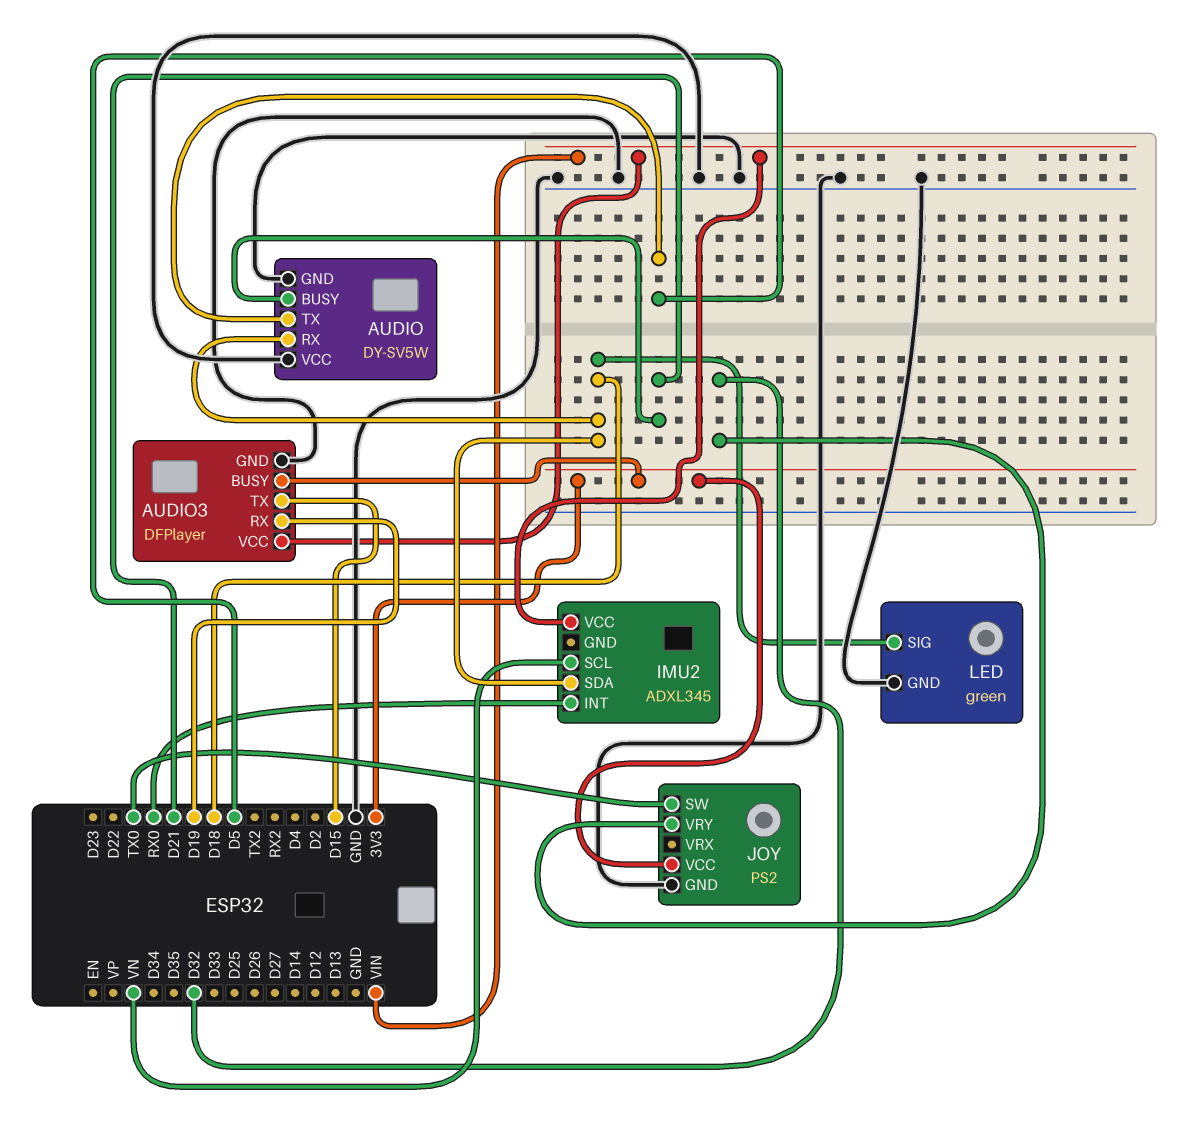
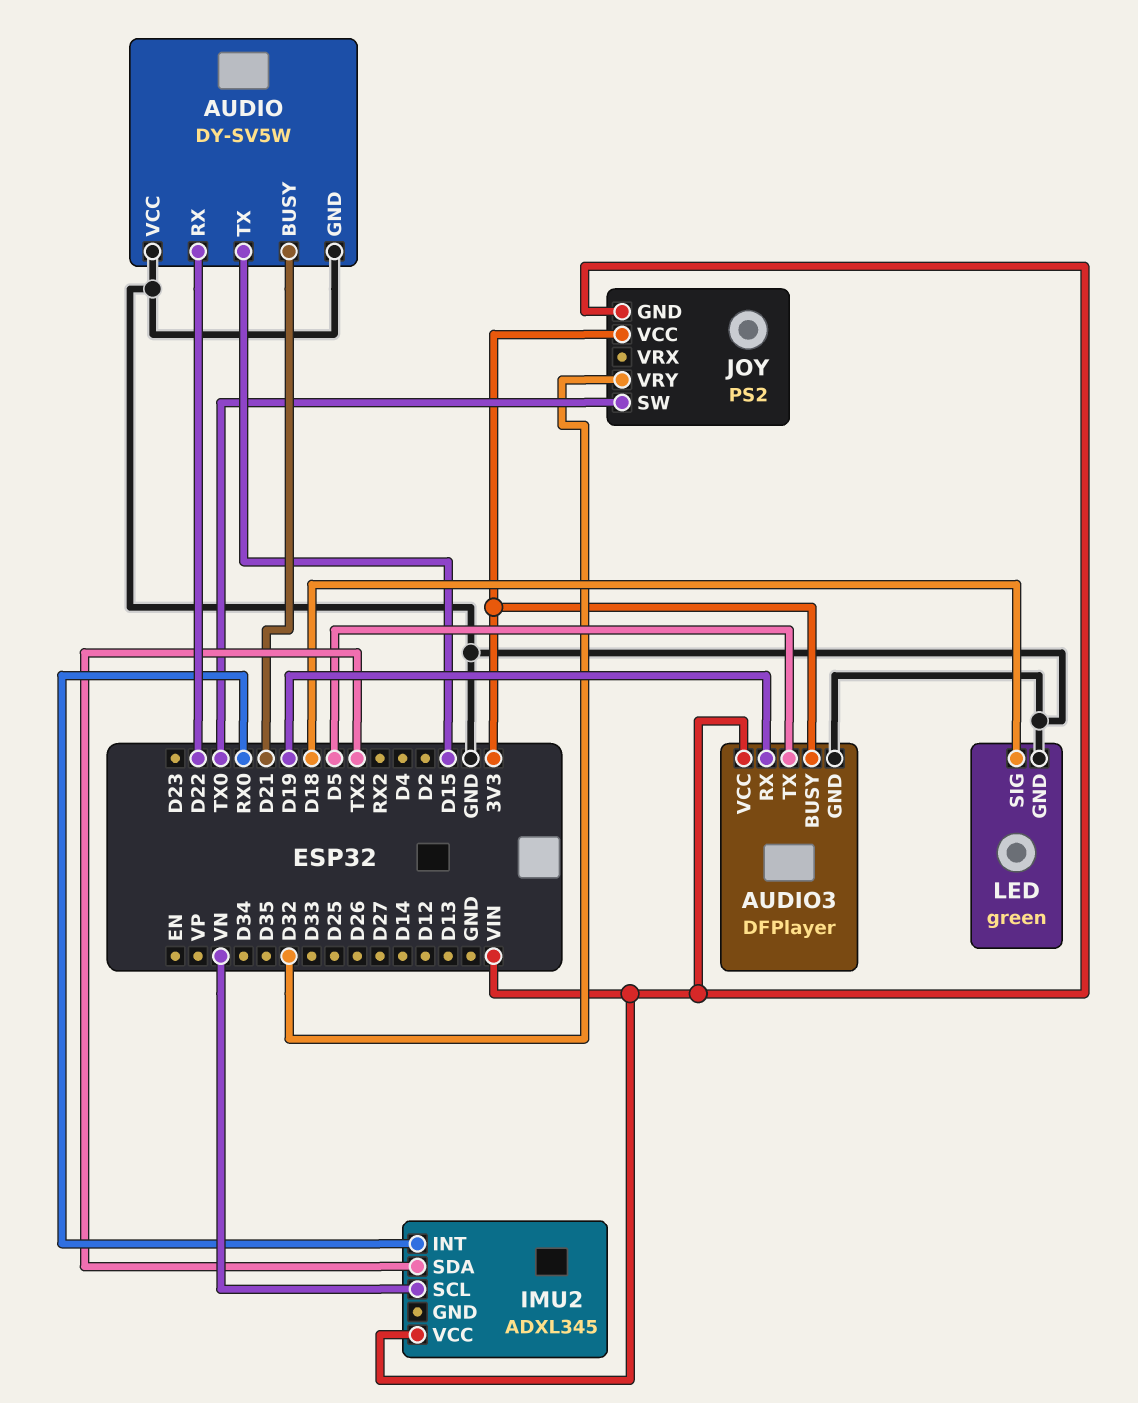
AUDIO pin RX: D18 -> D22
AUDIO pin TX: D5 -> D15
AUDIO3 pin TX: D15 -> D5
IMU2 pin SDA: D18 -> TX2
JOY pin GND: GND -> VIN

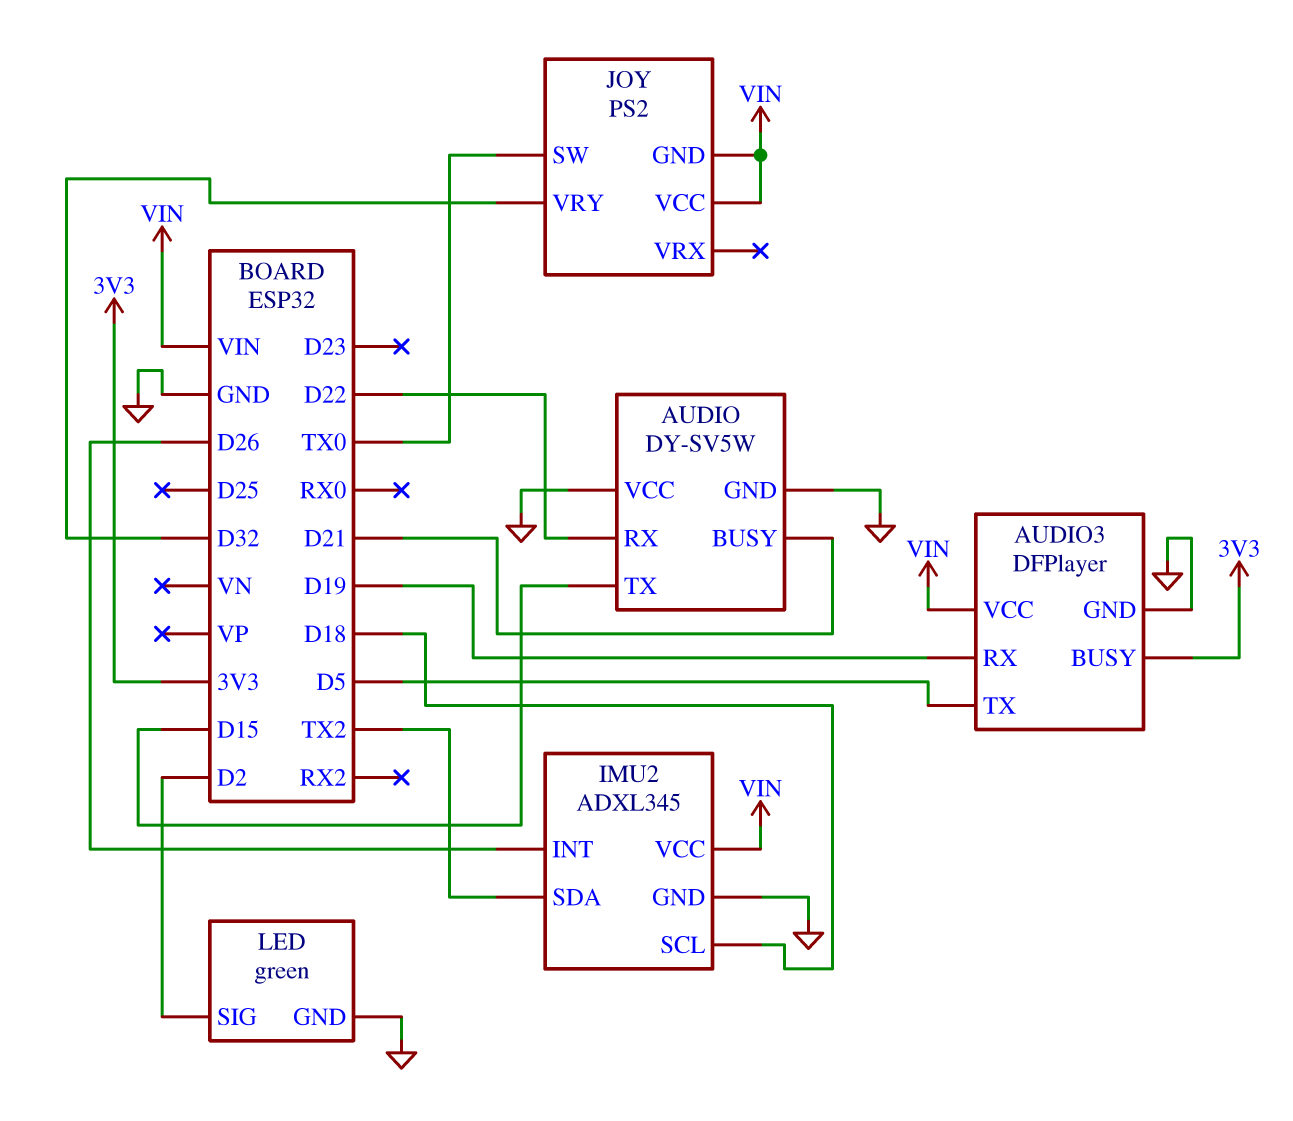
IMU2 pin GND: none -> GND
IMU2 pin INT: RX0 -> D26
IMU2 pin SCL: VN -> D18
JOY pin VCC: 3V3 -> VIN
LED pin SIG: D18 -> D2

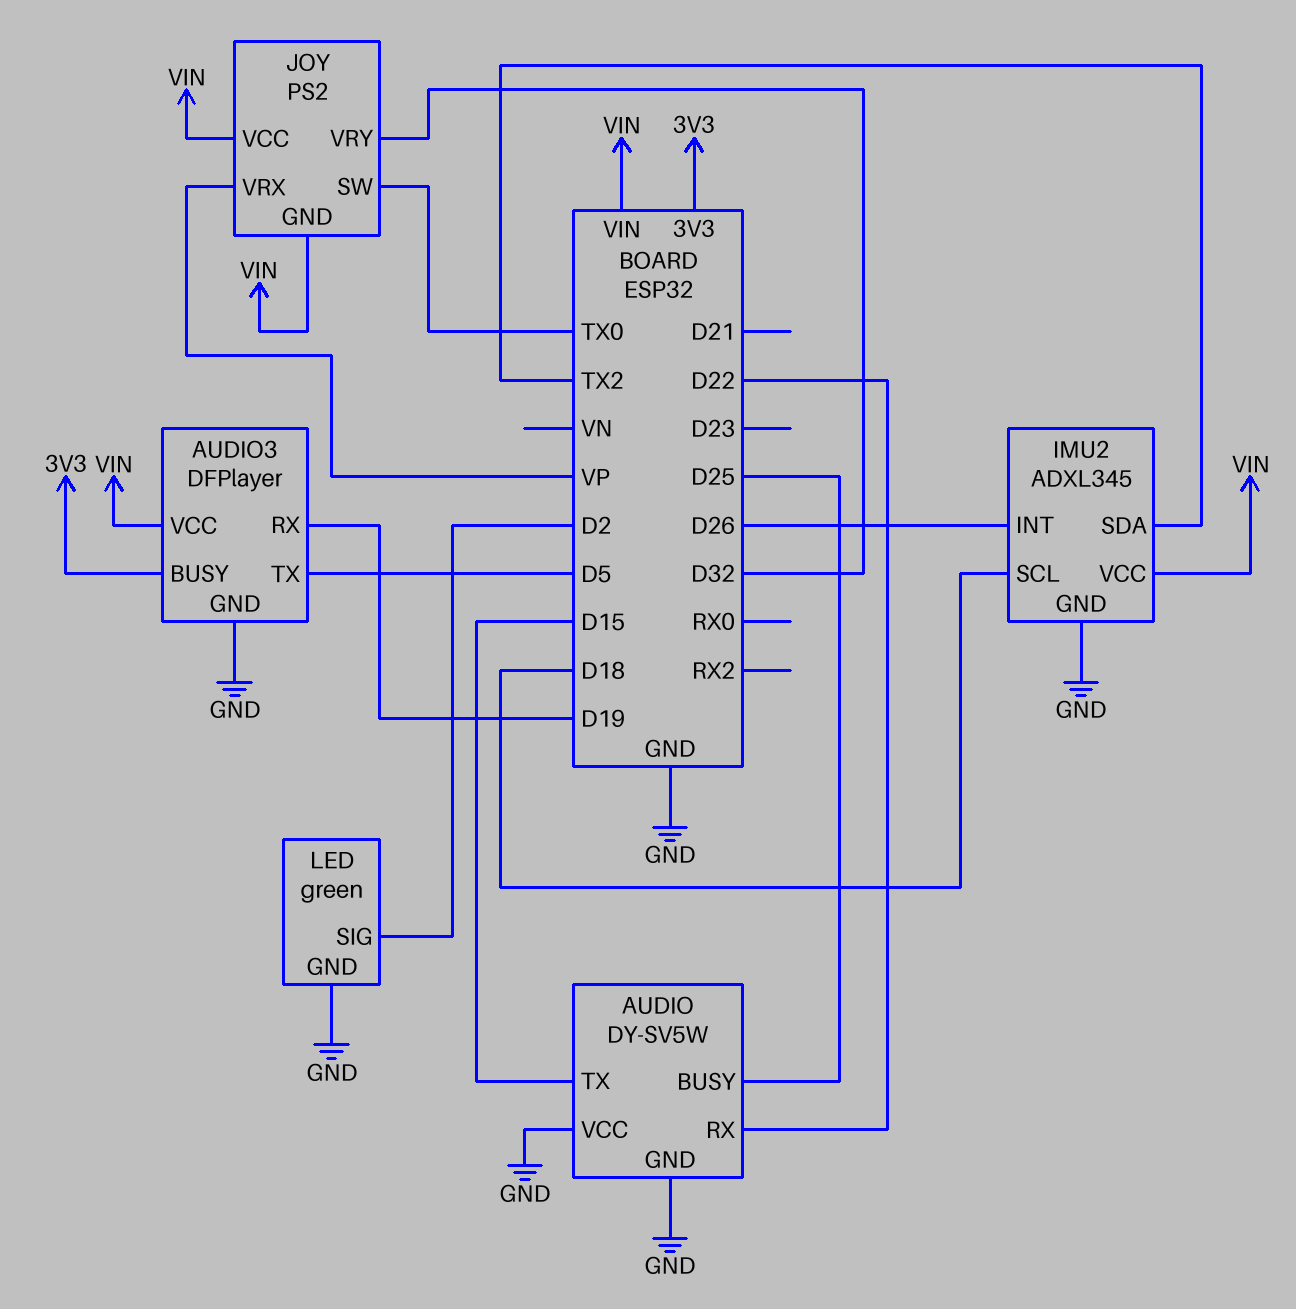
AUDIO pin BUSY: D21 -> D25
JOY pin VRX: none -> VP

